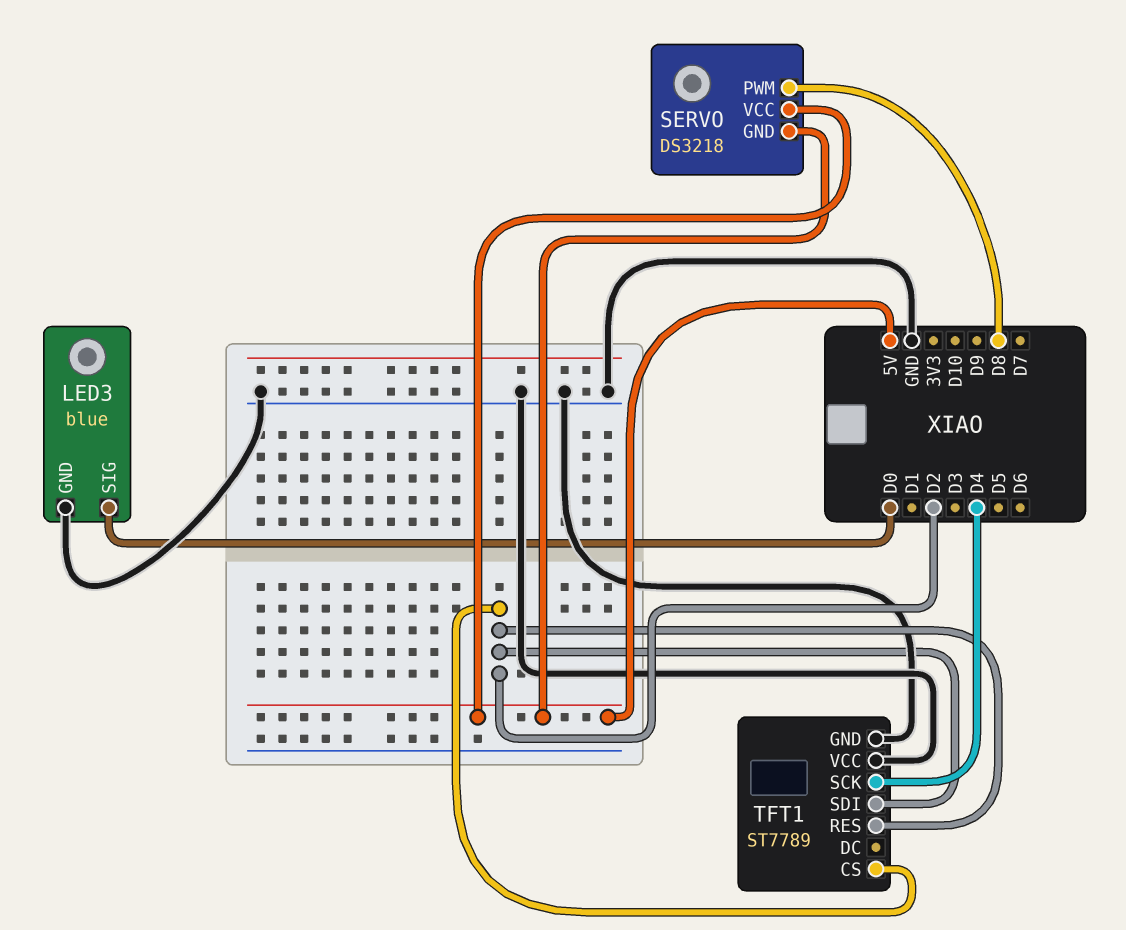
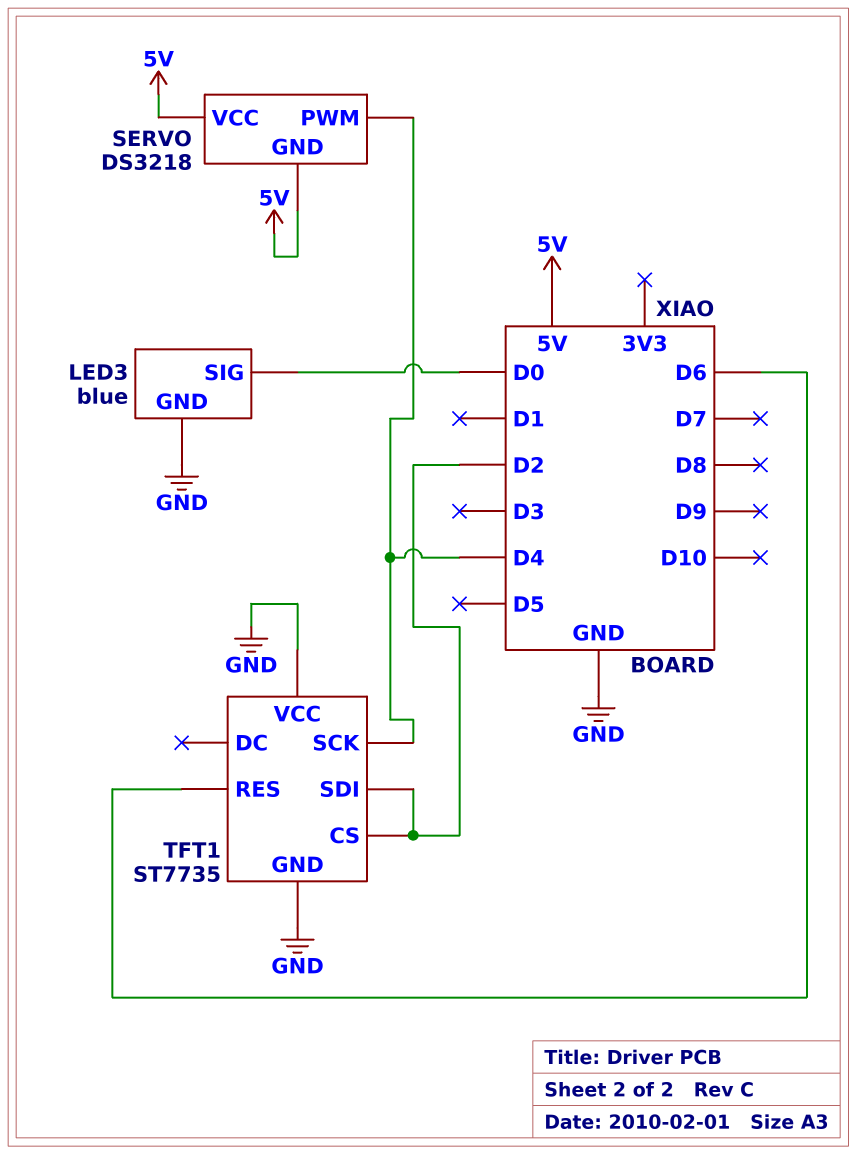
SERVO pin PWM: D8 -> D4
TFT1: ST7789 -> ST7735
TFT1 pin RES: D2 -> D6

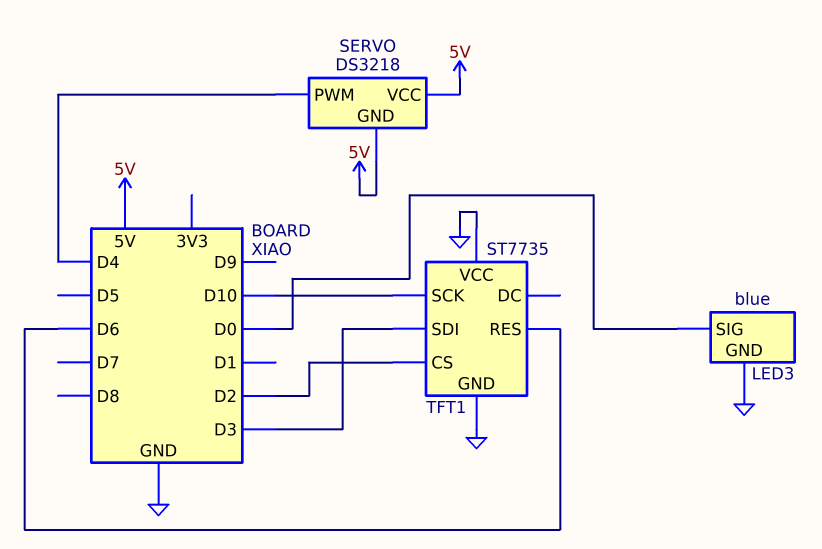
TFT1 pin SCK: D4 -> D10
TFT1 pin SDI: D2 -> D3

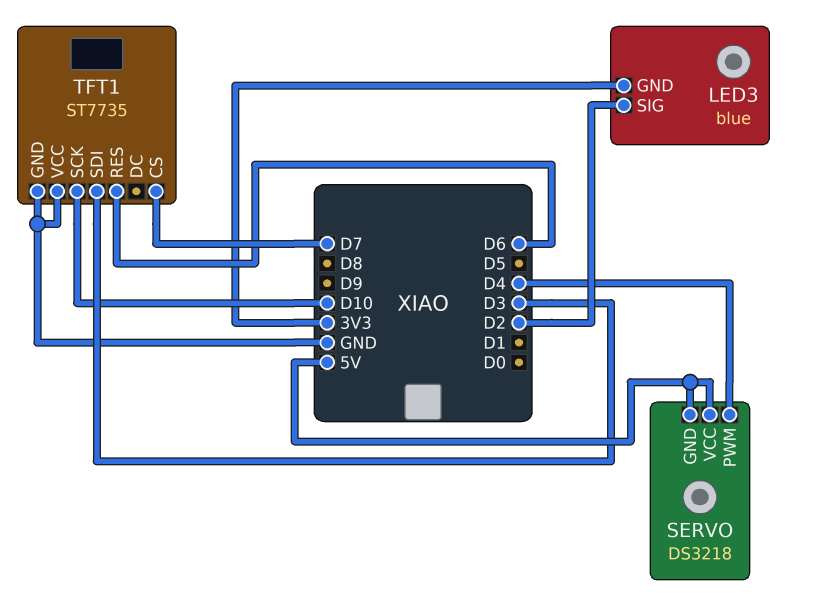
LED3 pin GND: GND -> 3V3
LED3 pin SIG: D0 -> D2
TFT1 pin CS: D2 -> D7

